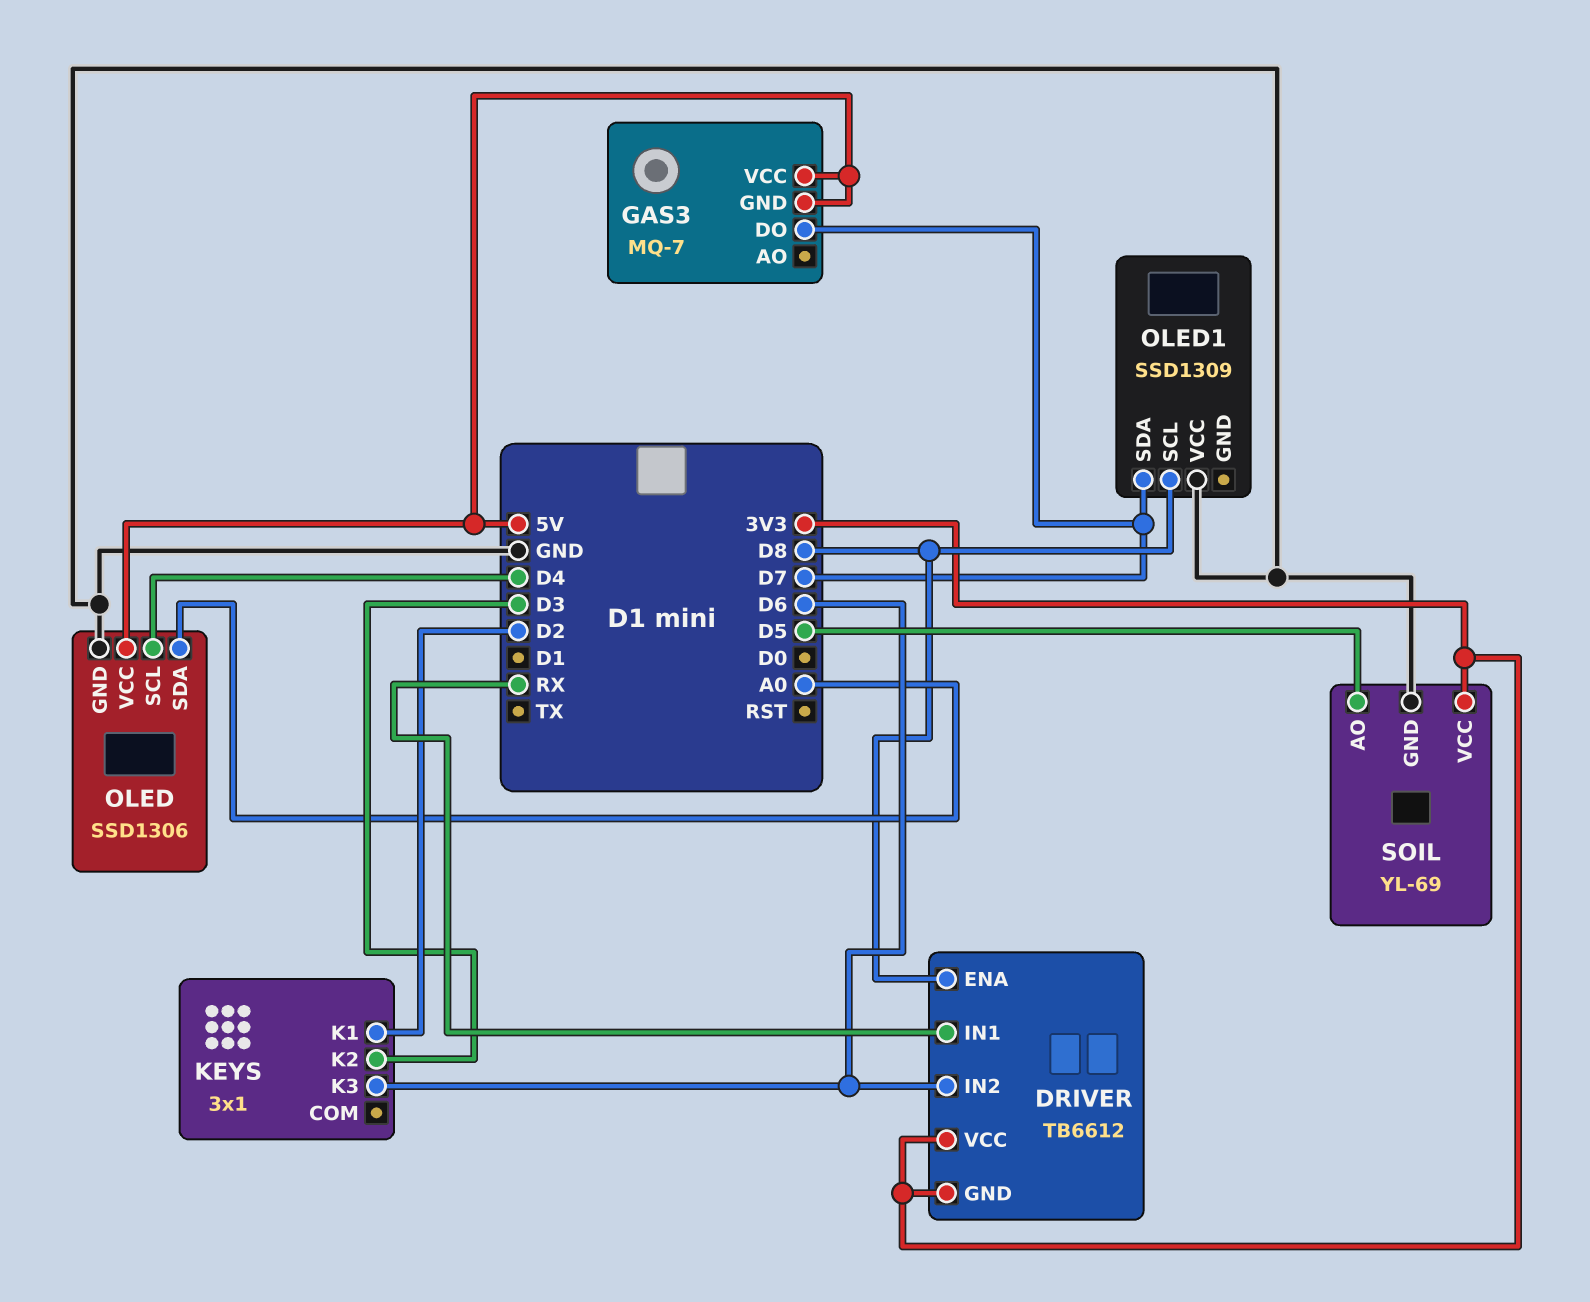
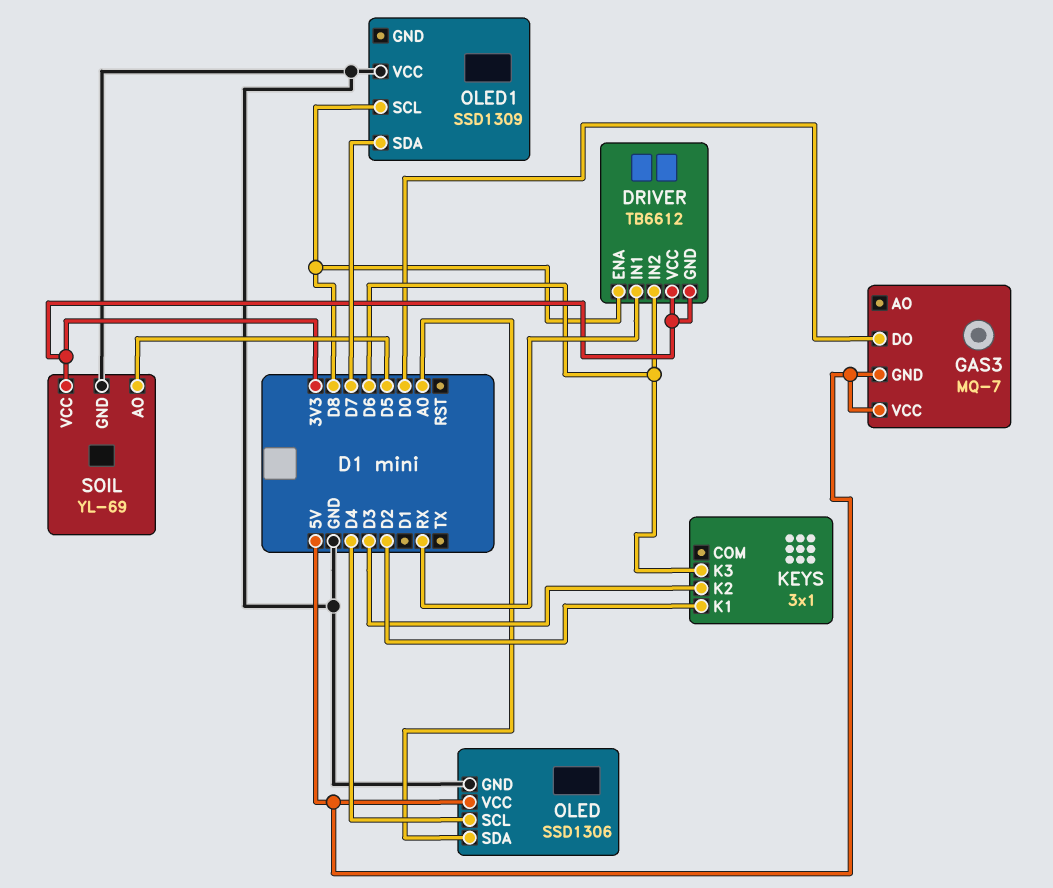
GAS3 pin DO: D7 -> D0

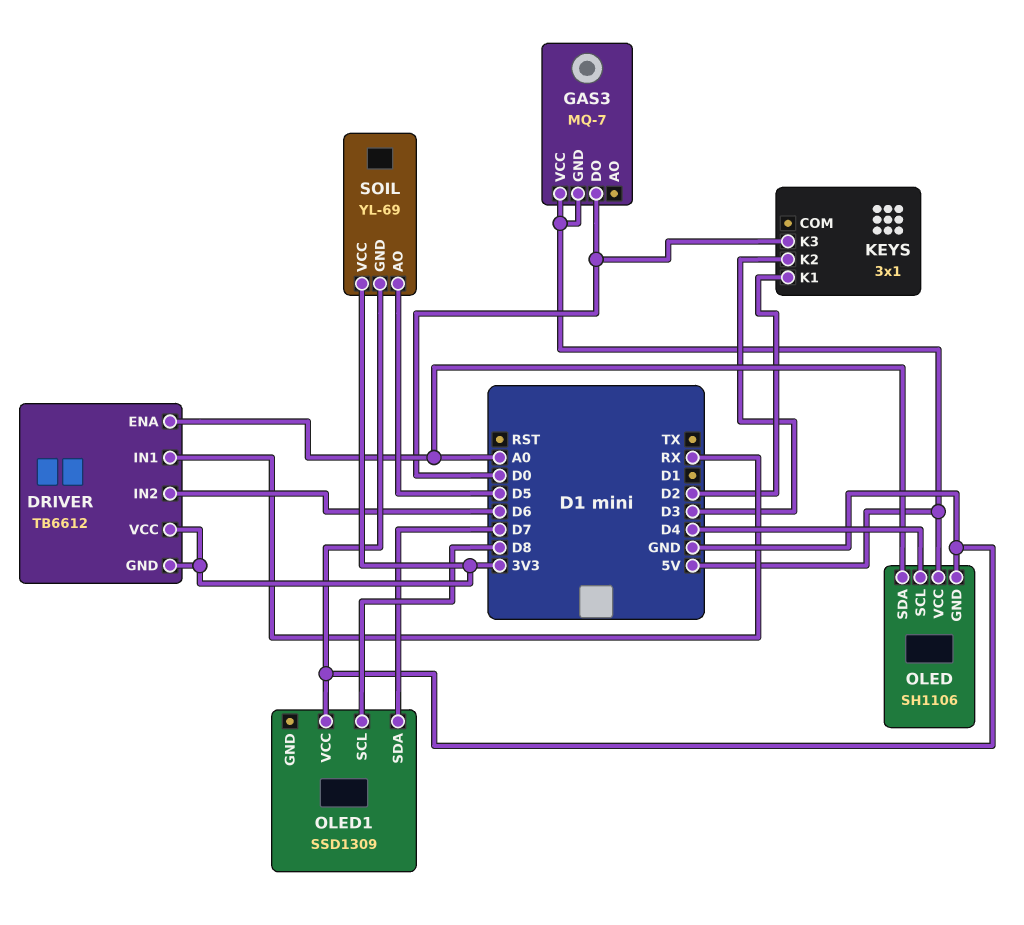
DRIVER pin ENA: D8 -> A0
KEYS pin K3: D6 -> D0
OLED: SSD1306 -> SH1106

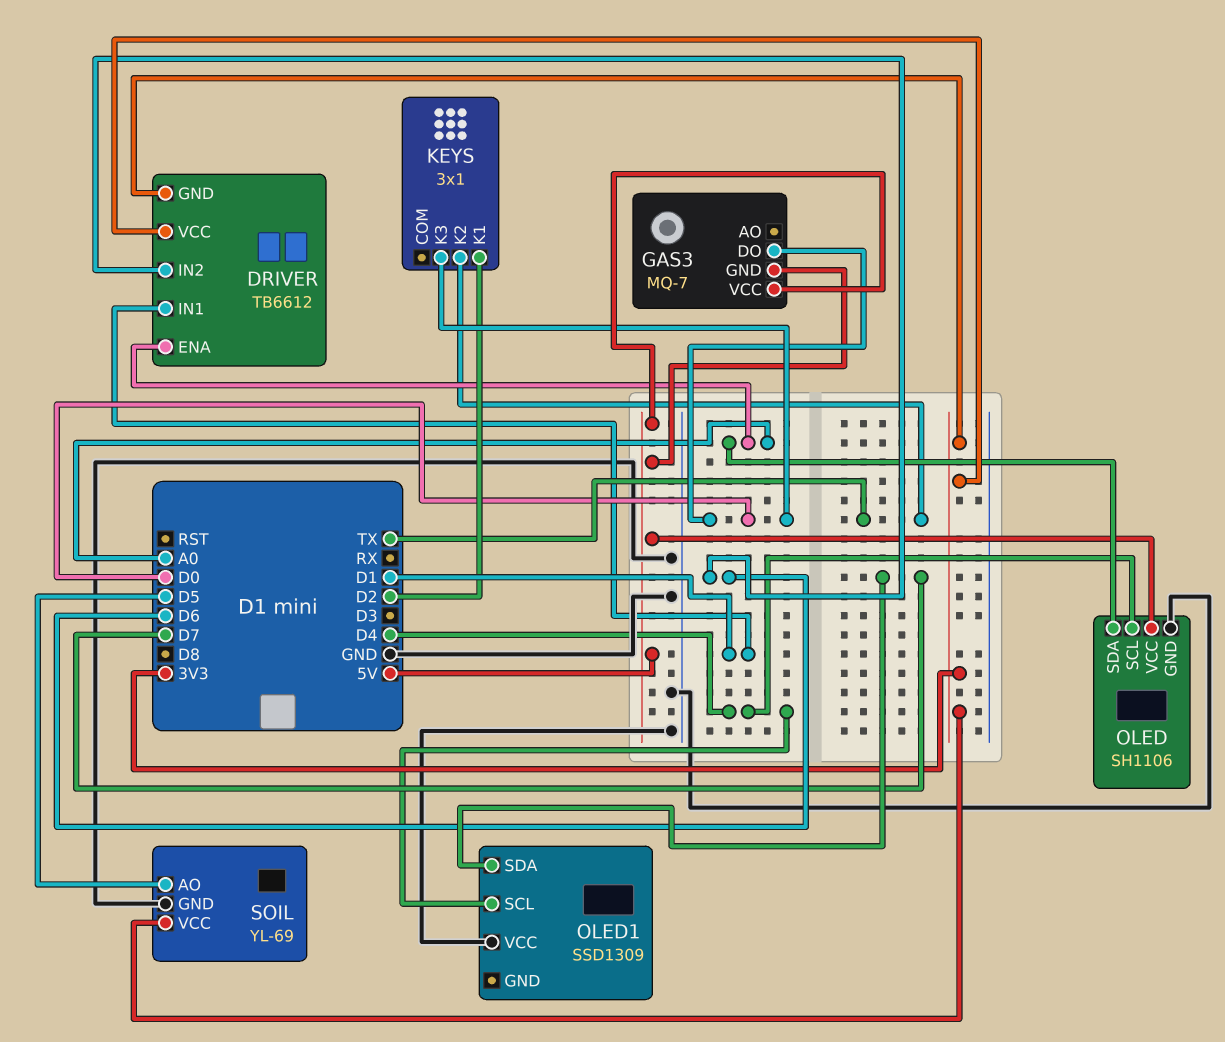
DRIVER pin IN1: RX -> D1
KEYS pin K2: D3 -> TX
OLED1 pin SCL: D8 -> D4

